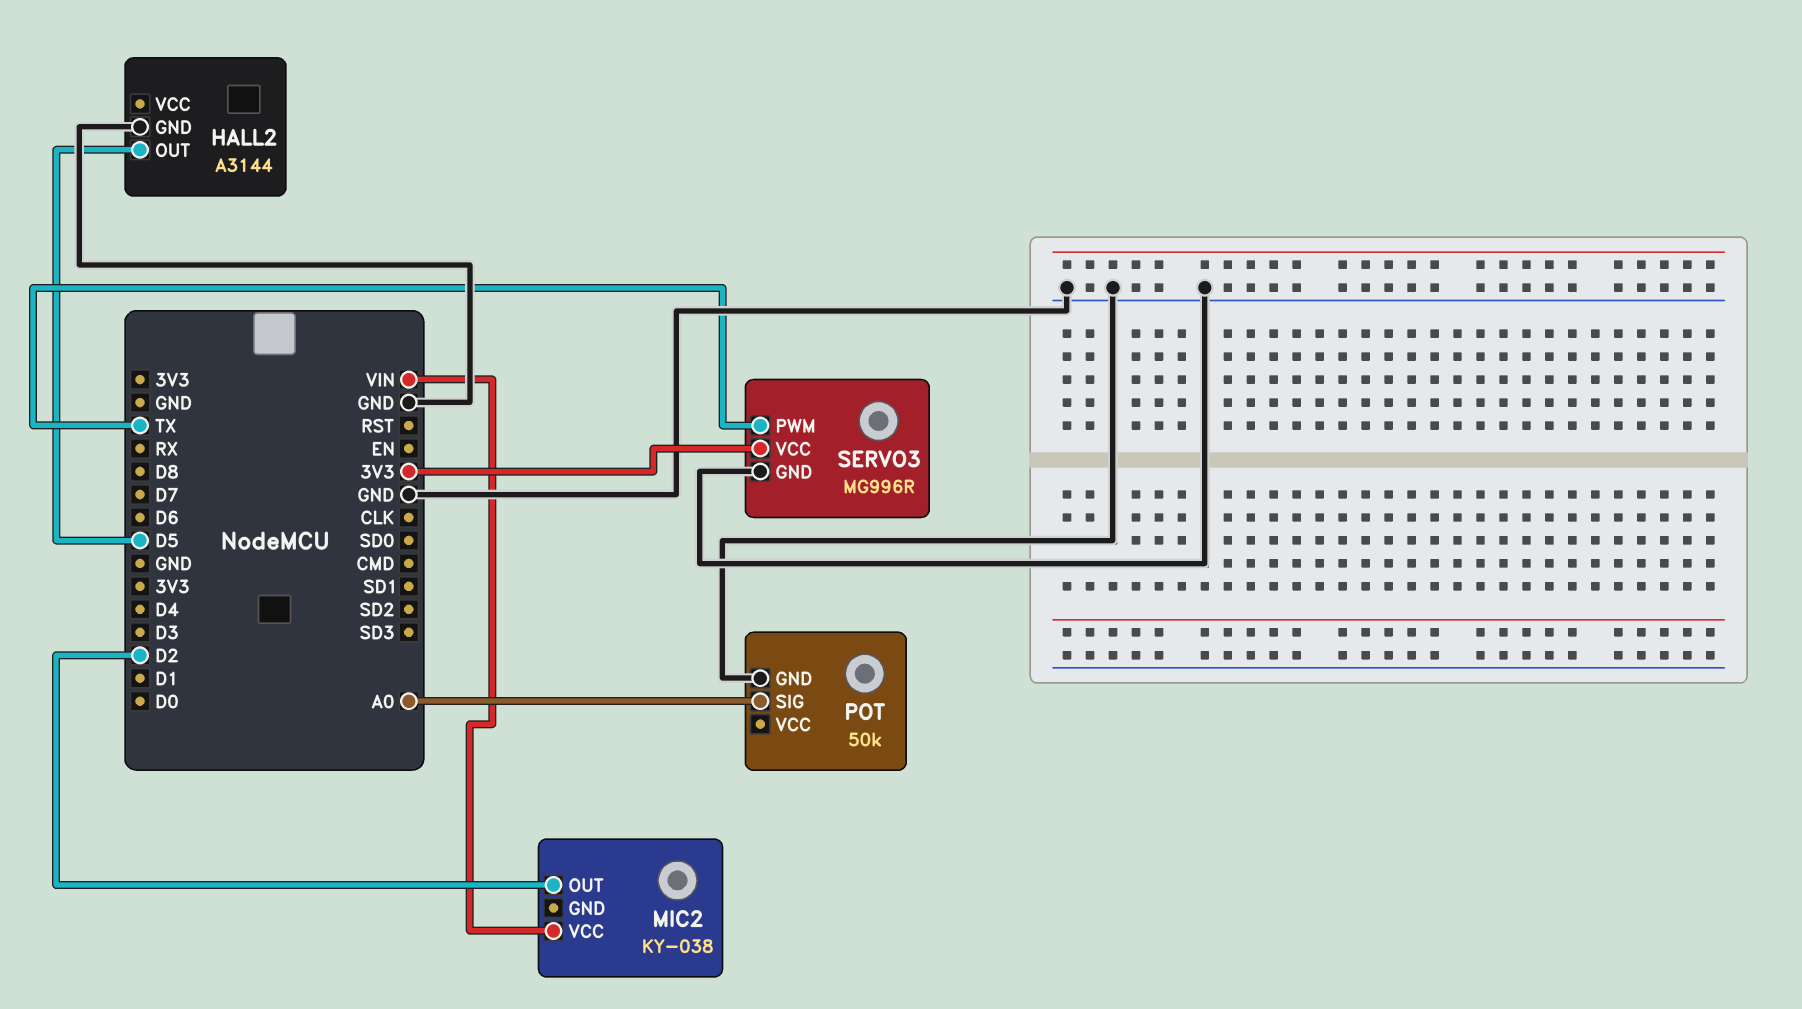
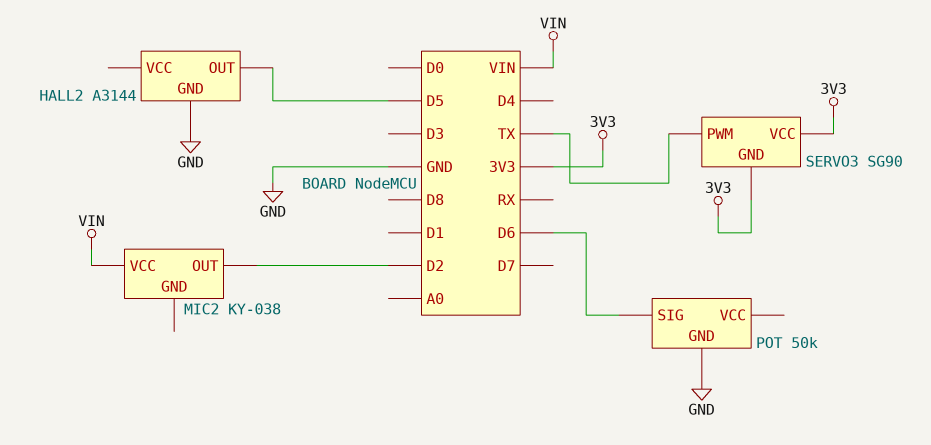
POT pin SIG: A0 -> D6
SERVO3: MG996R -> SG90
SERVO3 pin GND: GND -> 3V3

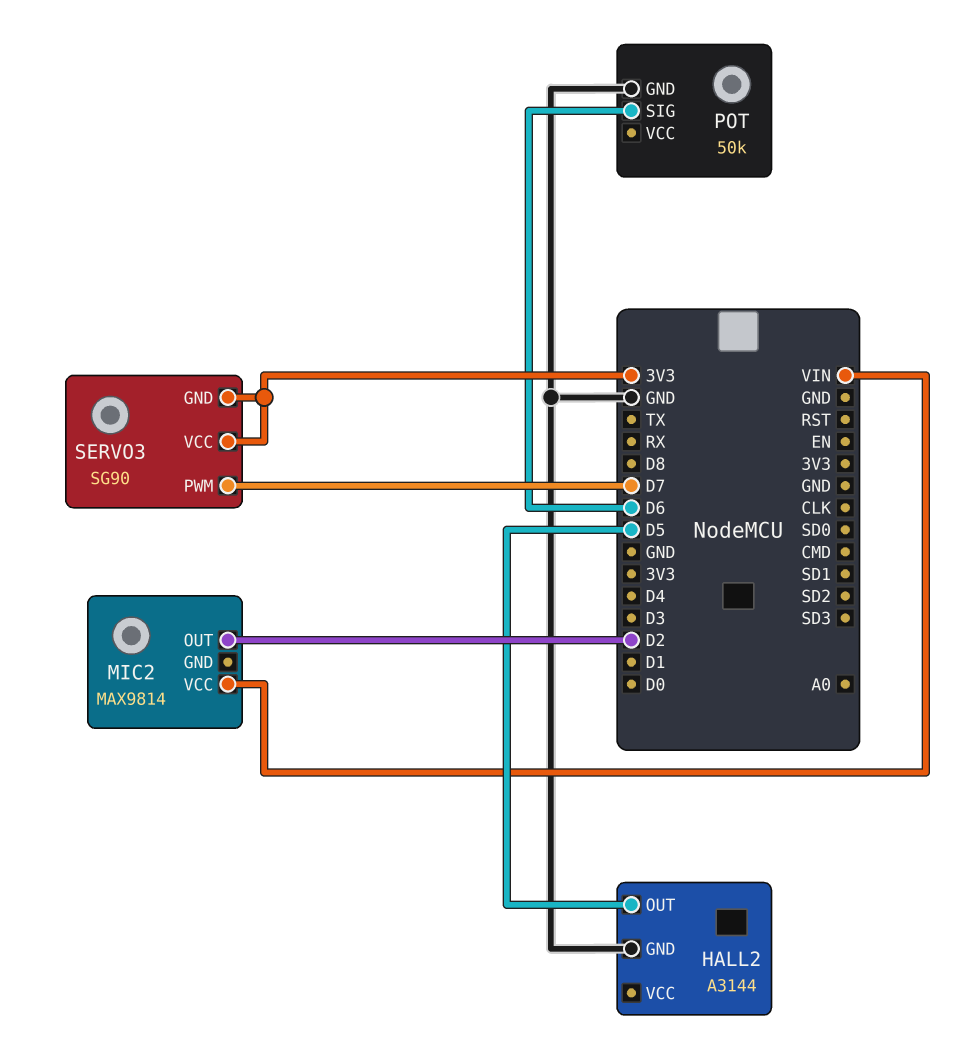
MIC2: KY-038 -> MAX9814
SERVO3 pin PWM: TX -> D7

